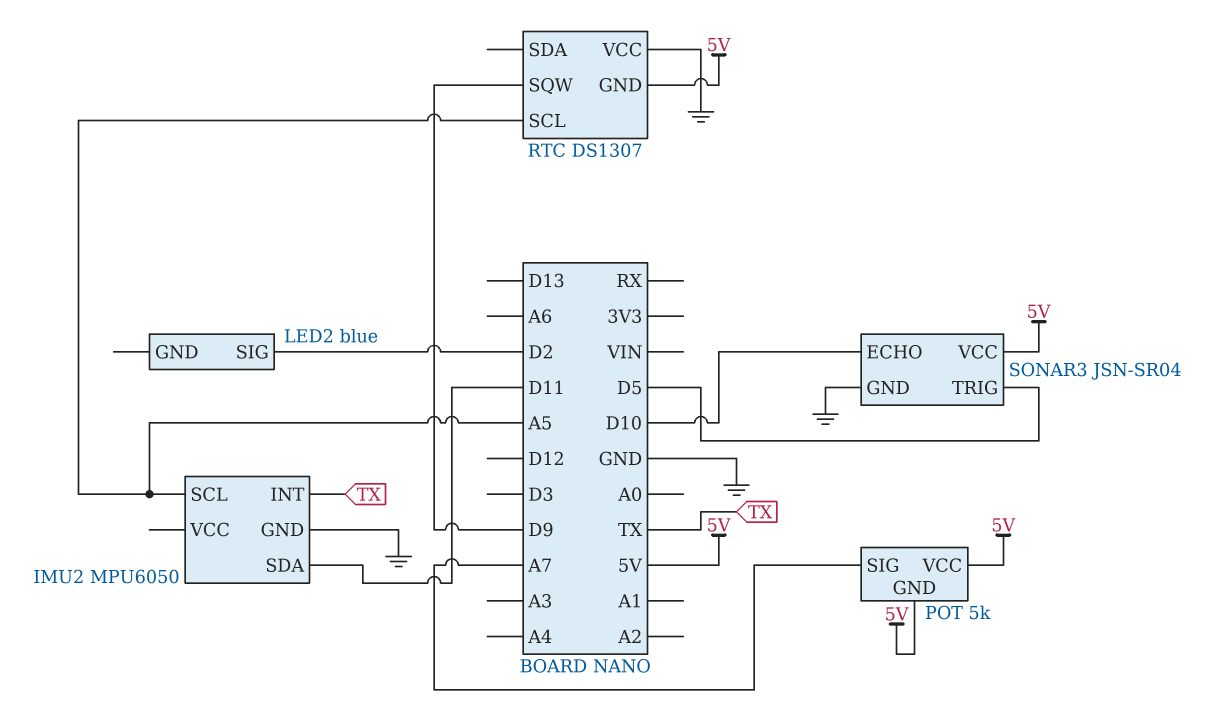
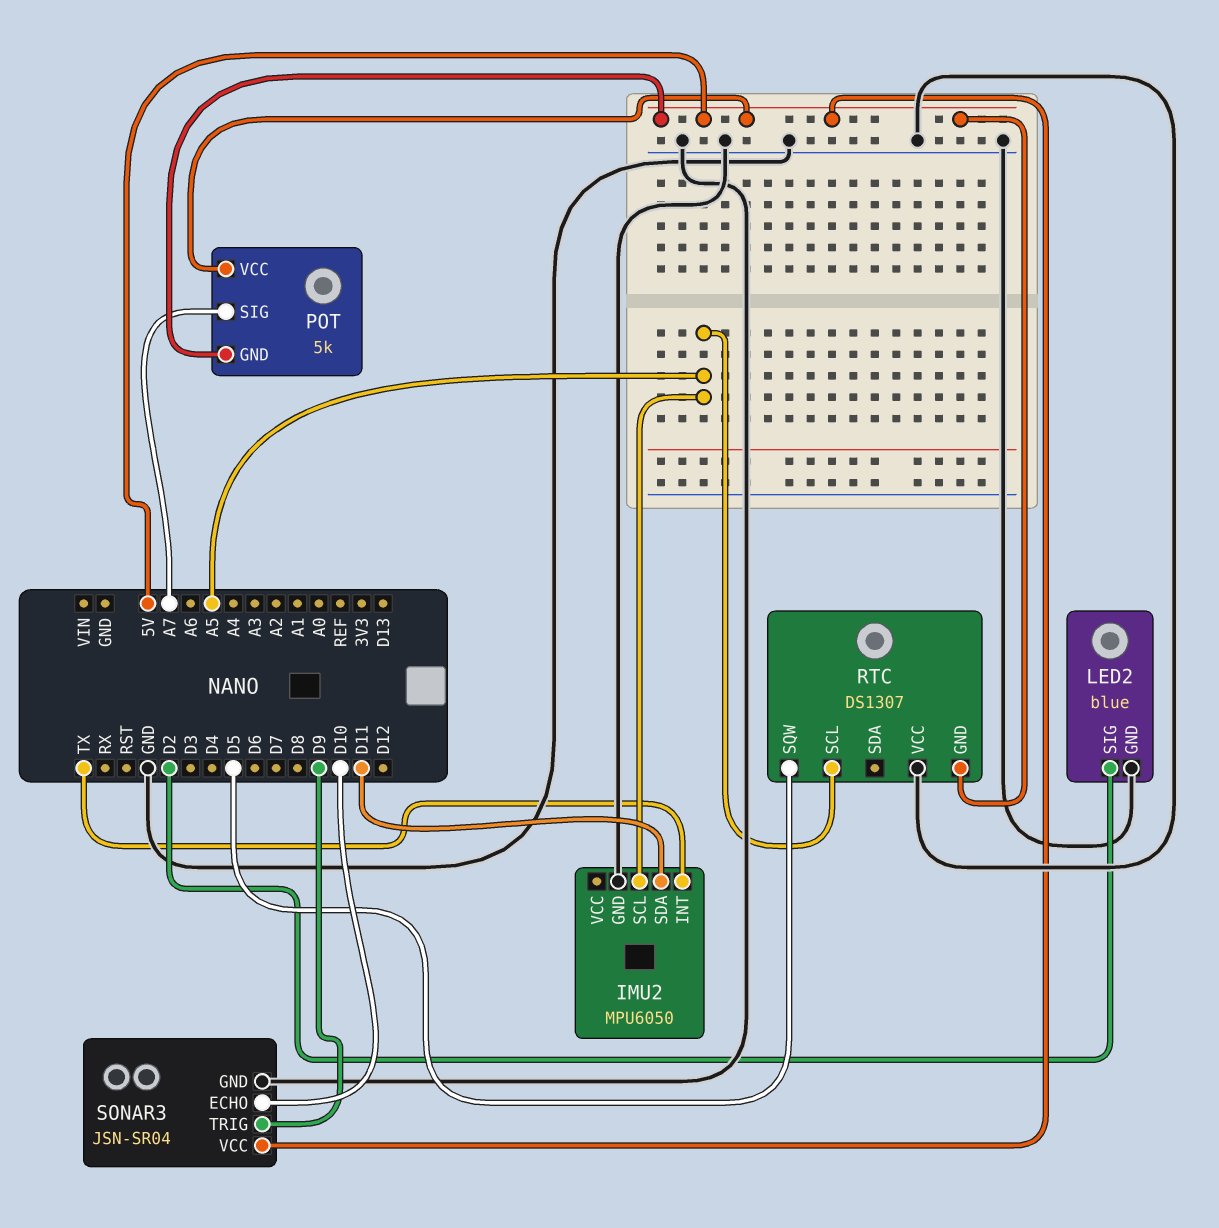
LED2 pin GND: none -> GND
RTC pin SQW: D9 -> D5
SONAR3 pin TRIG: D5 -> D9

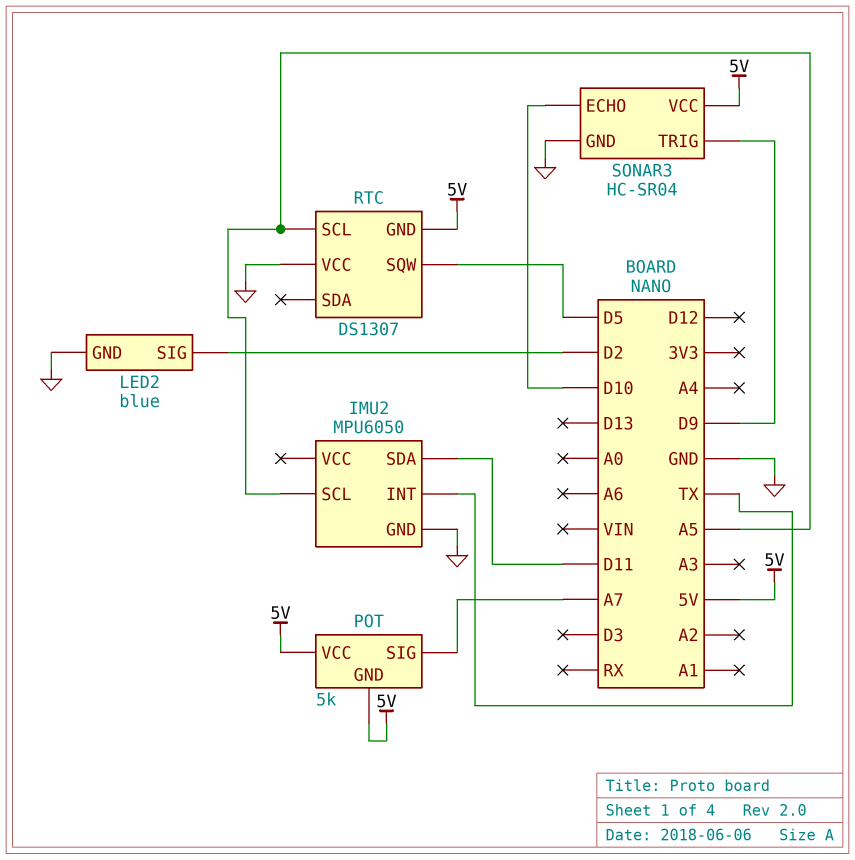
SONAR3: JSN-SR04 -> HC-SR04

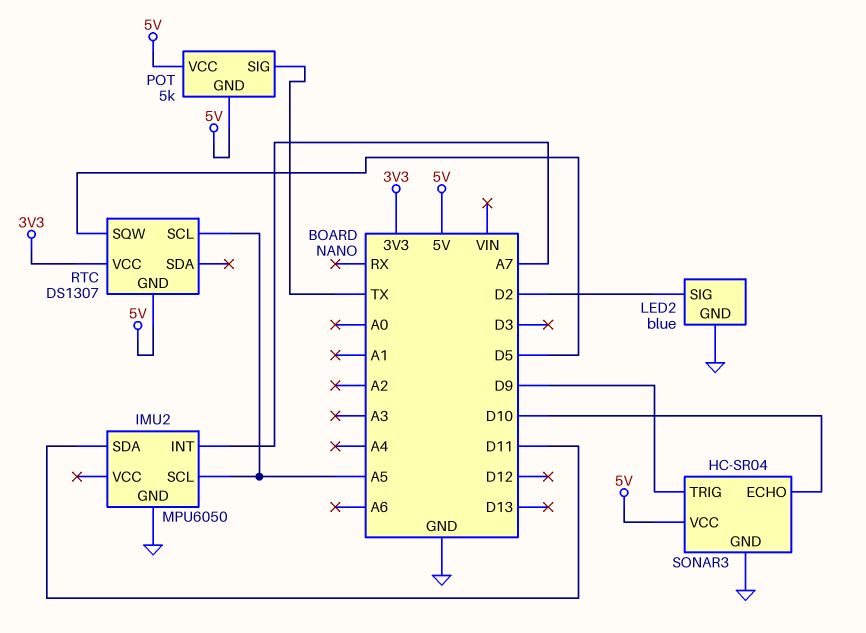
IMU2 pin INT: TX -> A7
POT pin SIG: A7 -> TX
RTC pin VCC: GND -> 3V3

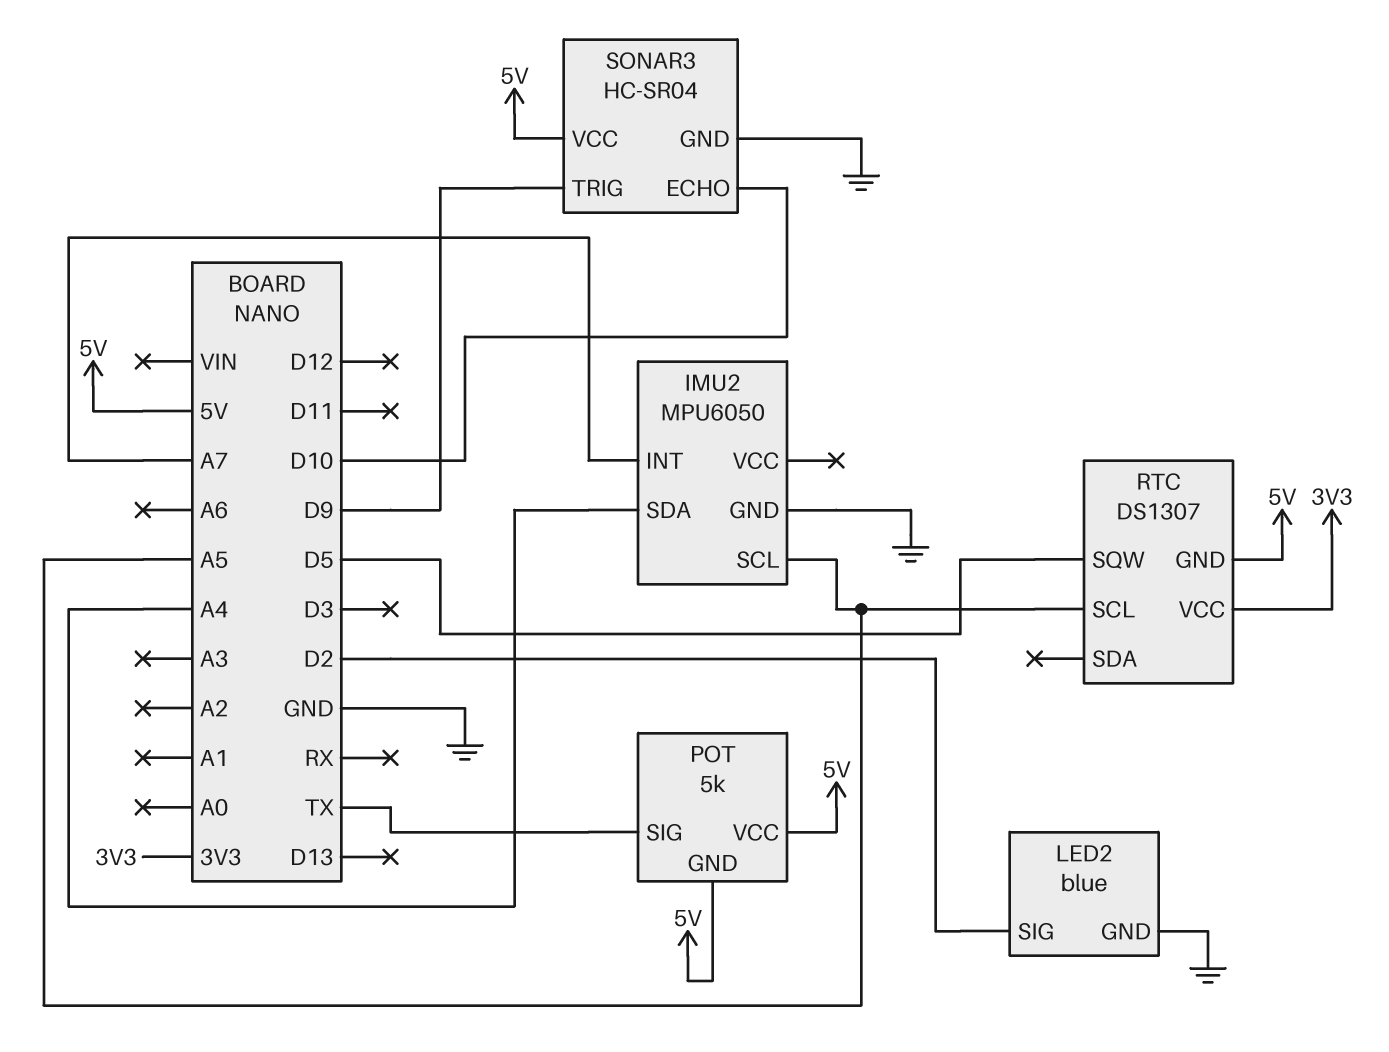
IMU2 pin SDA: D11 -> A4

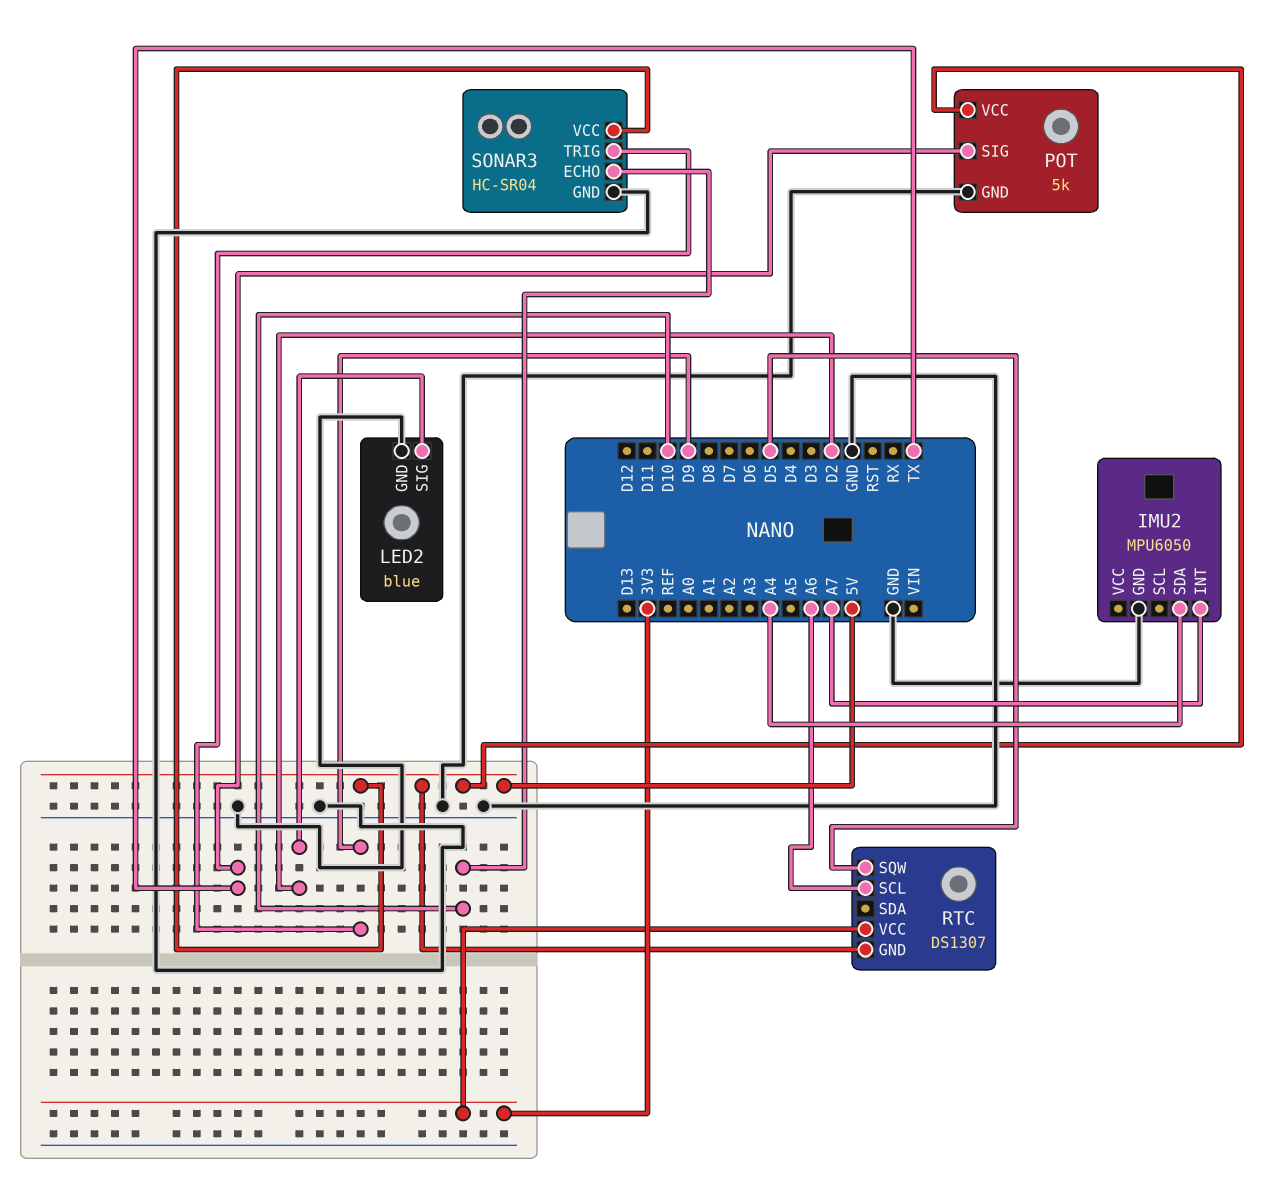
IMU2 pin SCL: A5 -> none
POT pin GND: 5V -> GND
RTC pin SCL: A5 -> A6

